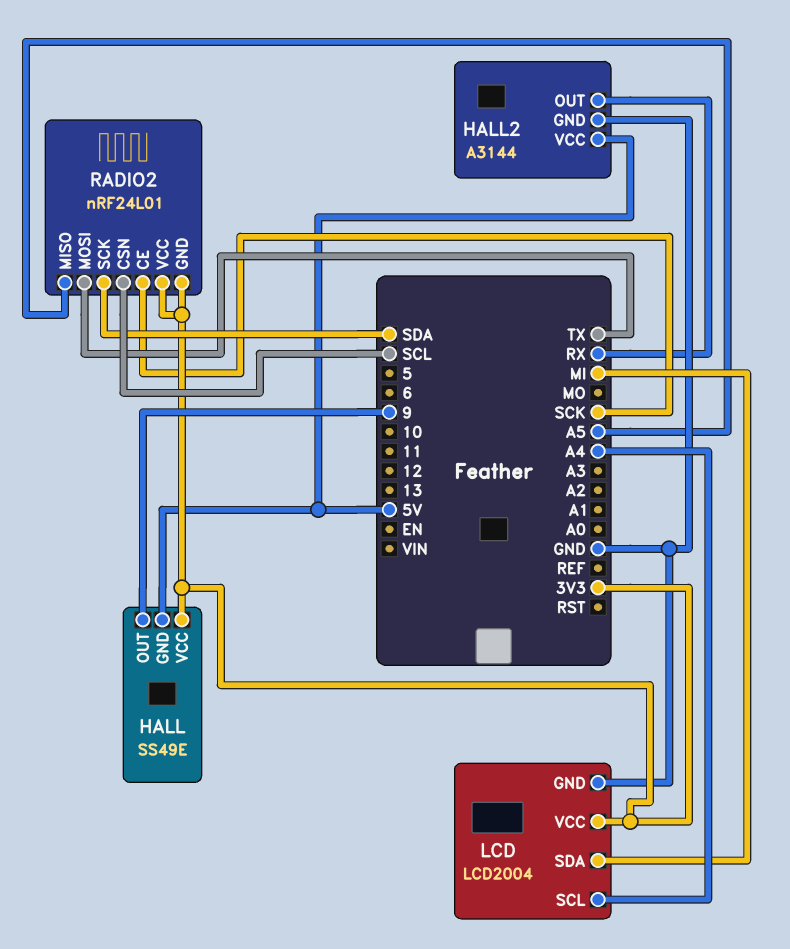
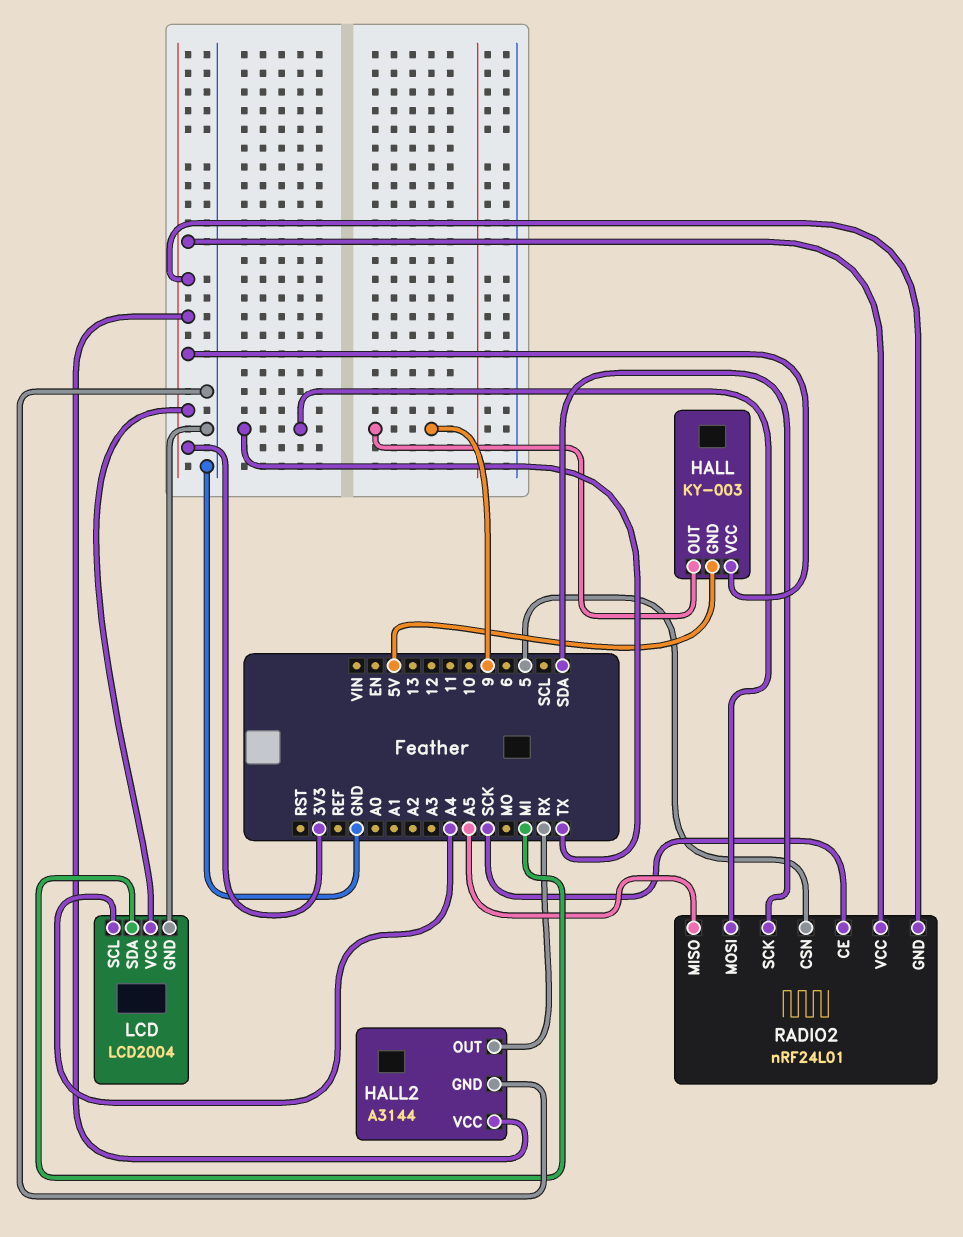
HALL: SS49E -> KY-003
HALL2 pin VCC: 5V -> 3V3
RADIO2 pin CSN: SCL -> 5

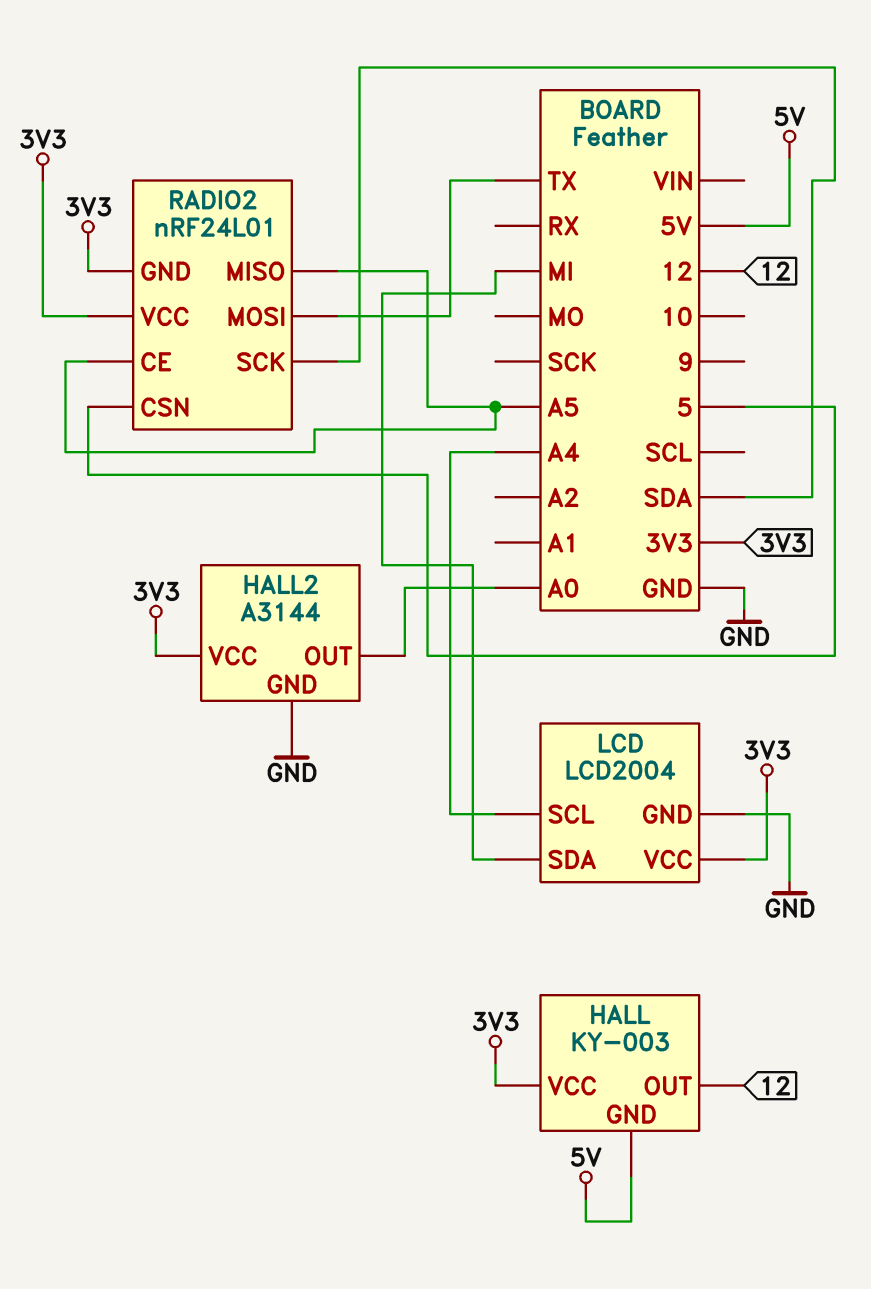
HALL pin OUT: 9 -> 12
HALL2 pin OUT: RX -> A0
RADIO2 pin CE: SCK -> A5

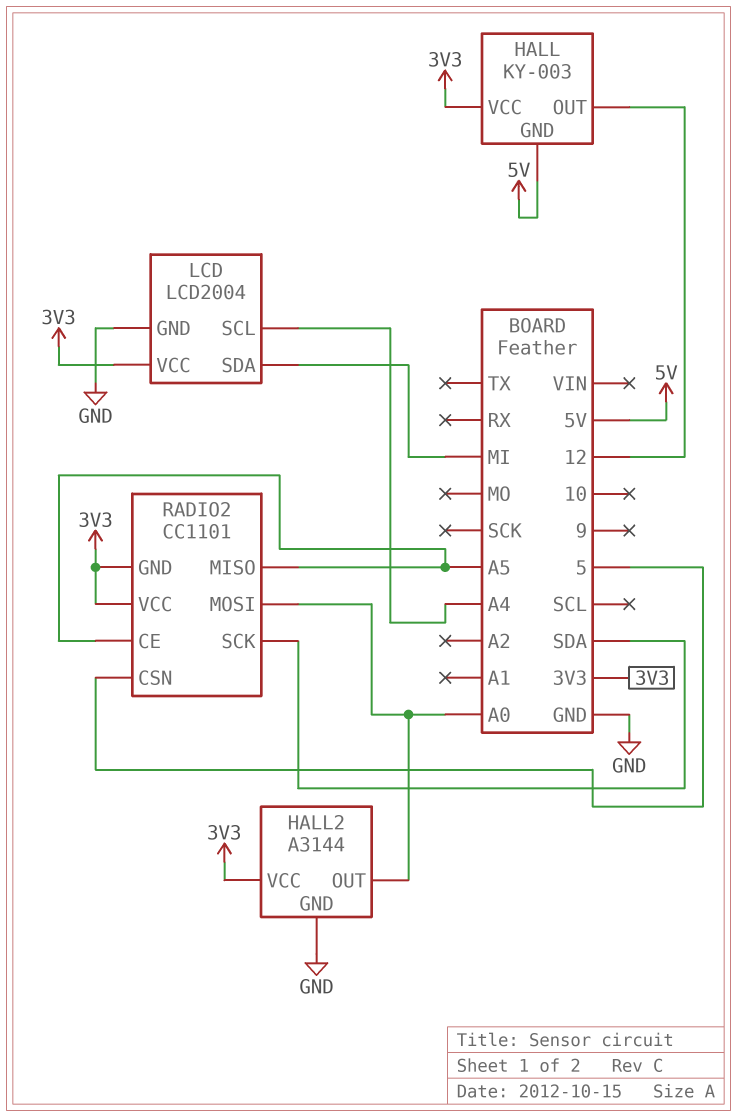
RADIO2: nRF24L01 -> CC1101
RADIO2 pin MOSI: TX -> A0

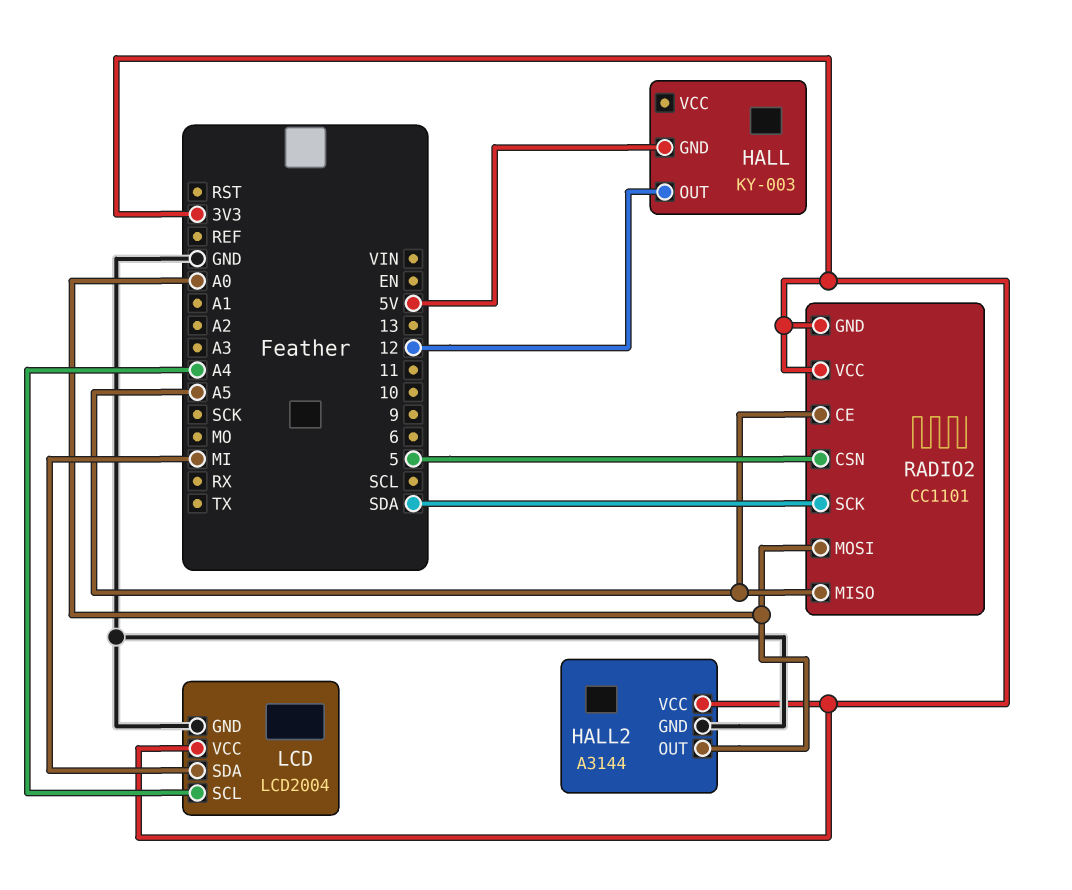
HALL pin VCC: 3V3 -> none

